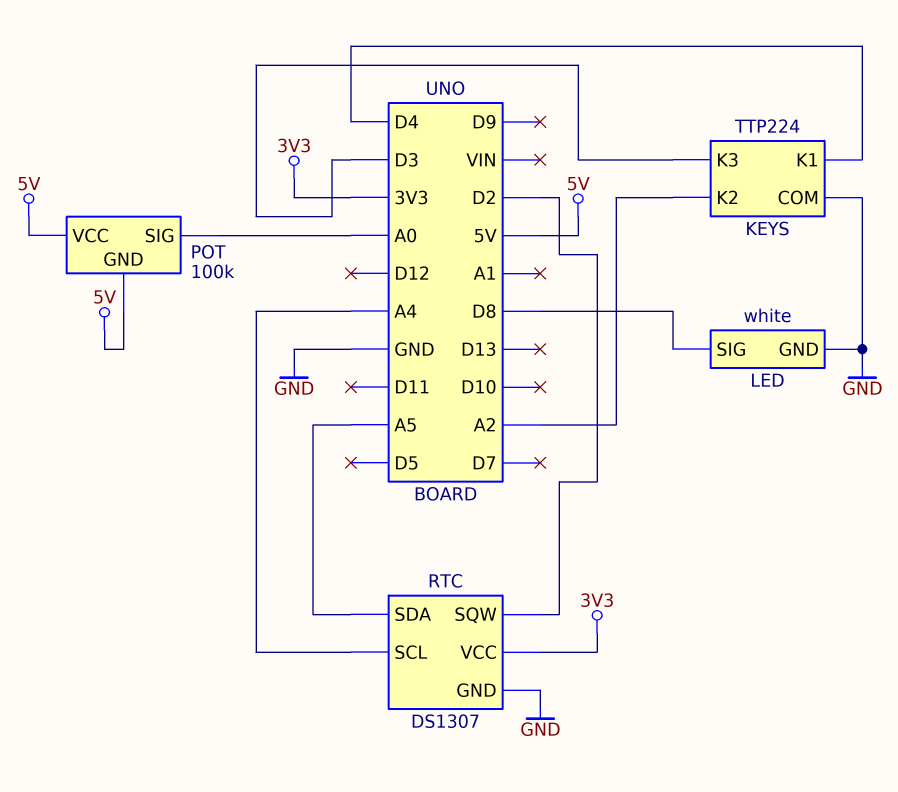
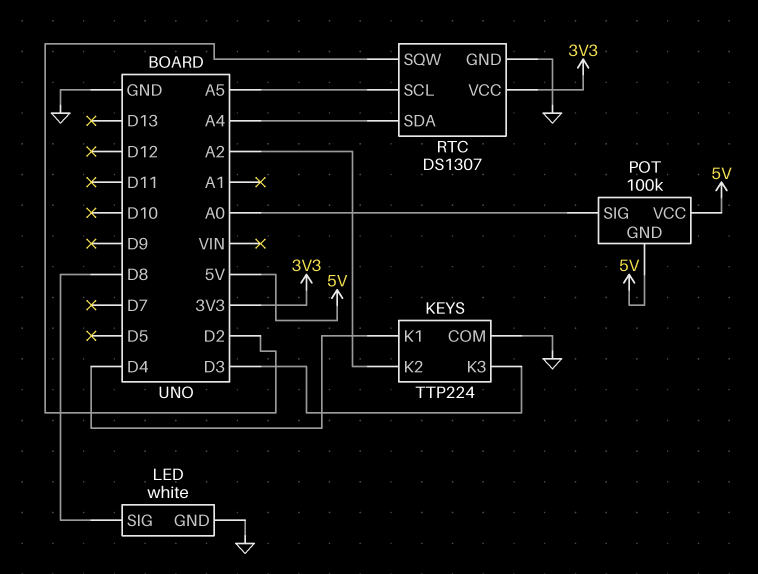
RTC pin SCL: A4 -> A5
RTC pin SDA: A5 -> A4

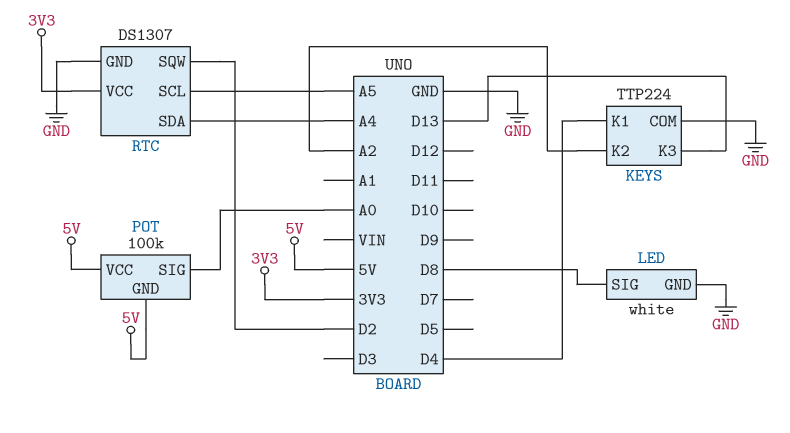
KEYS pin K3: D3 -> D13

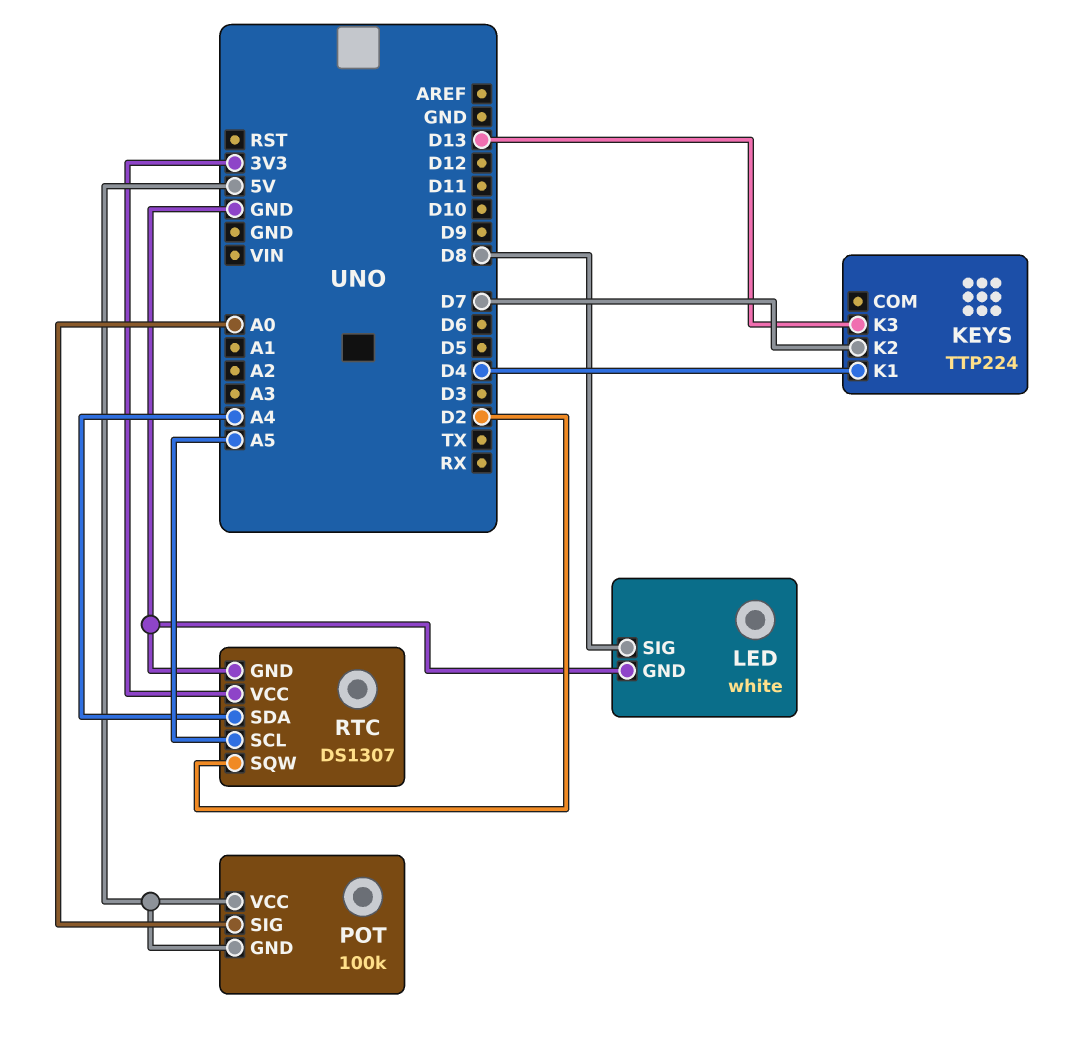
KEYS pin COM: GND -> none
KEYS pin K2: A2 -> D7

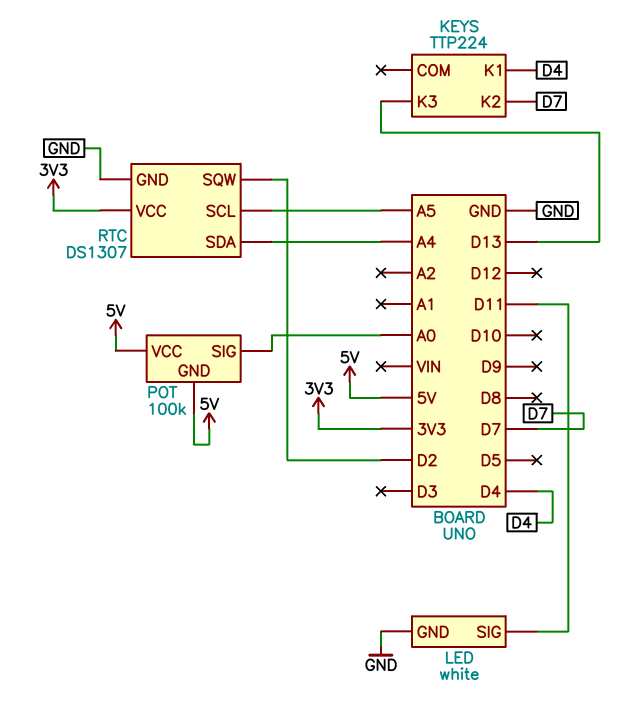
LED pin SIG: D8 -> D11

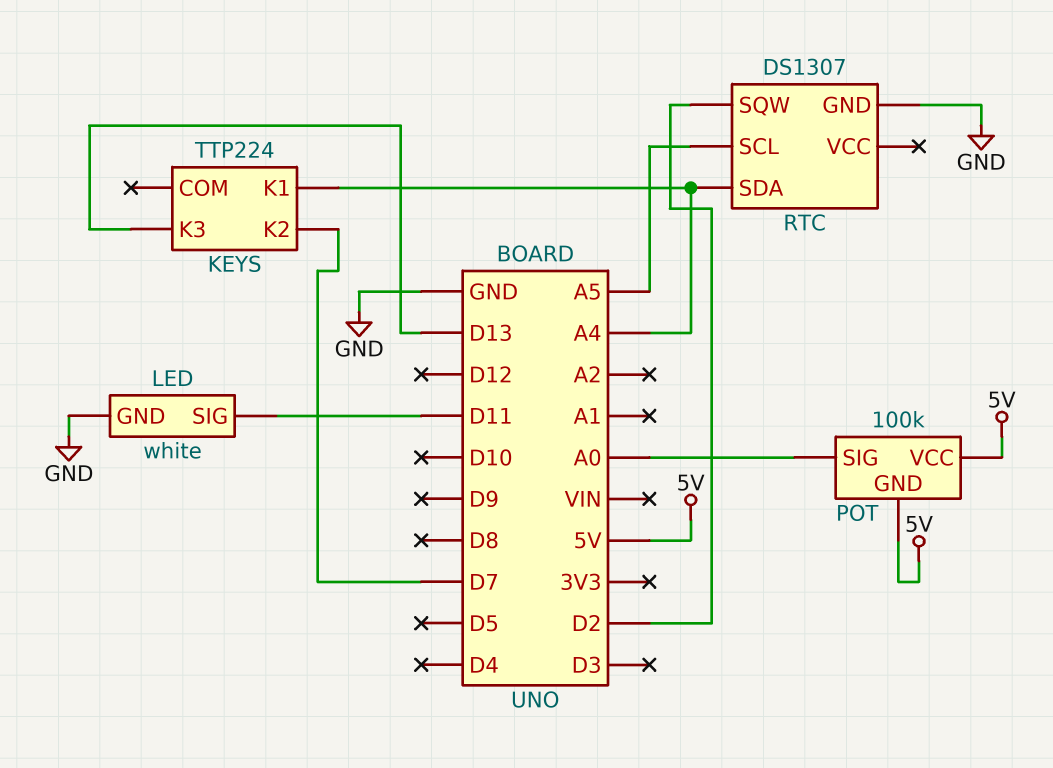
KEYS pin K1: D4 -> A4
RTC pin VCC: 3V3 -> none

